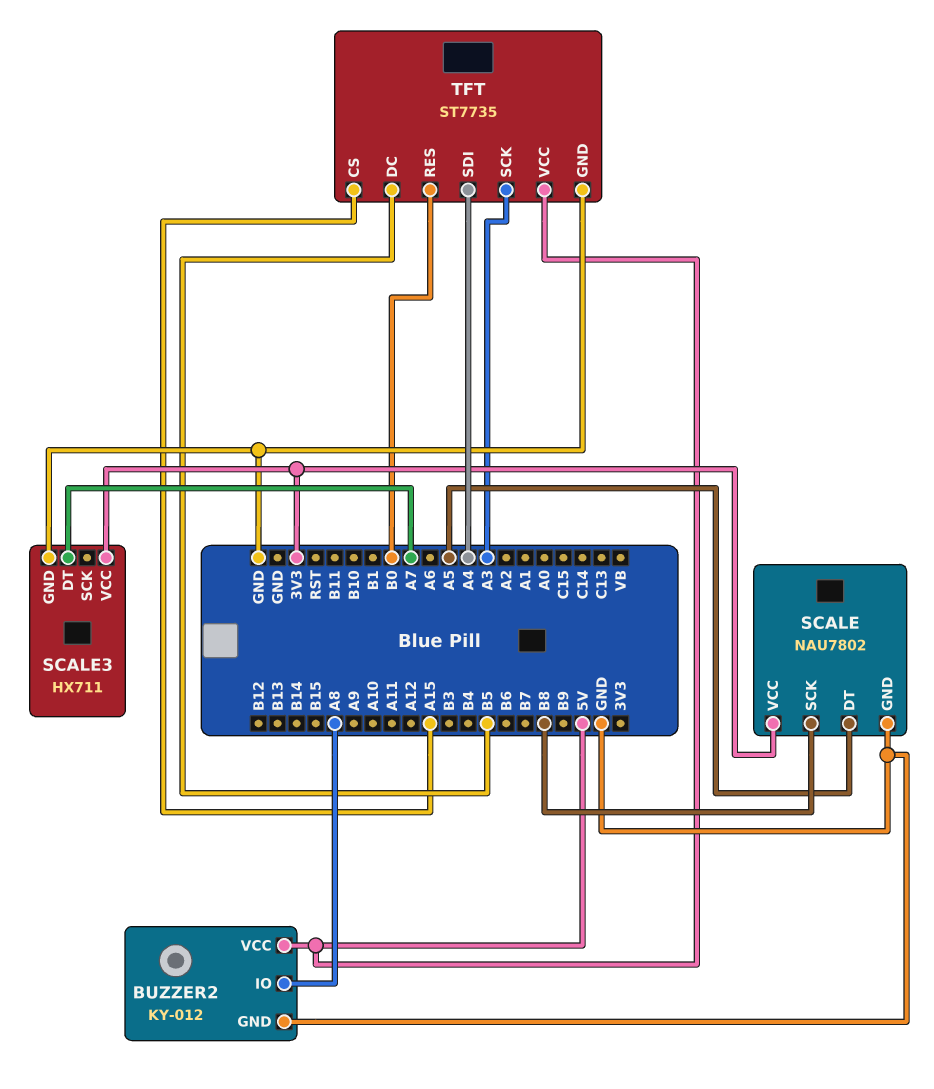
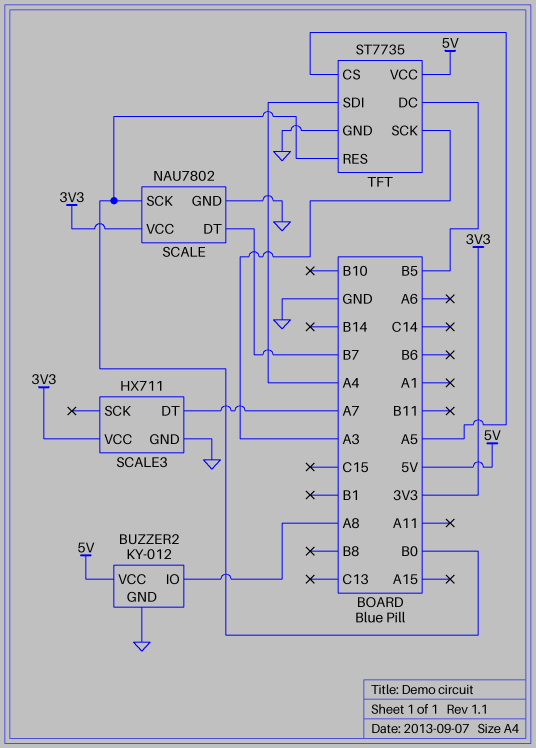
SCALE pin DT: A5 -> B7
SCALE pin SCK: B8 -> B0
TFT pin CS: A15 -> A5

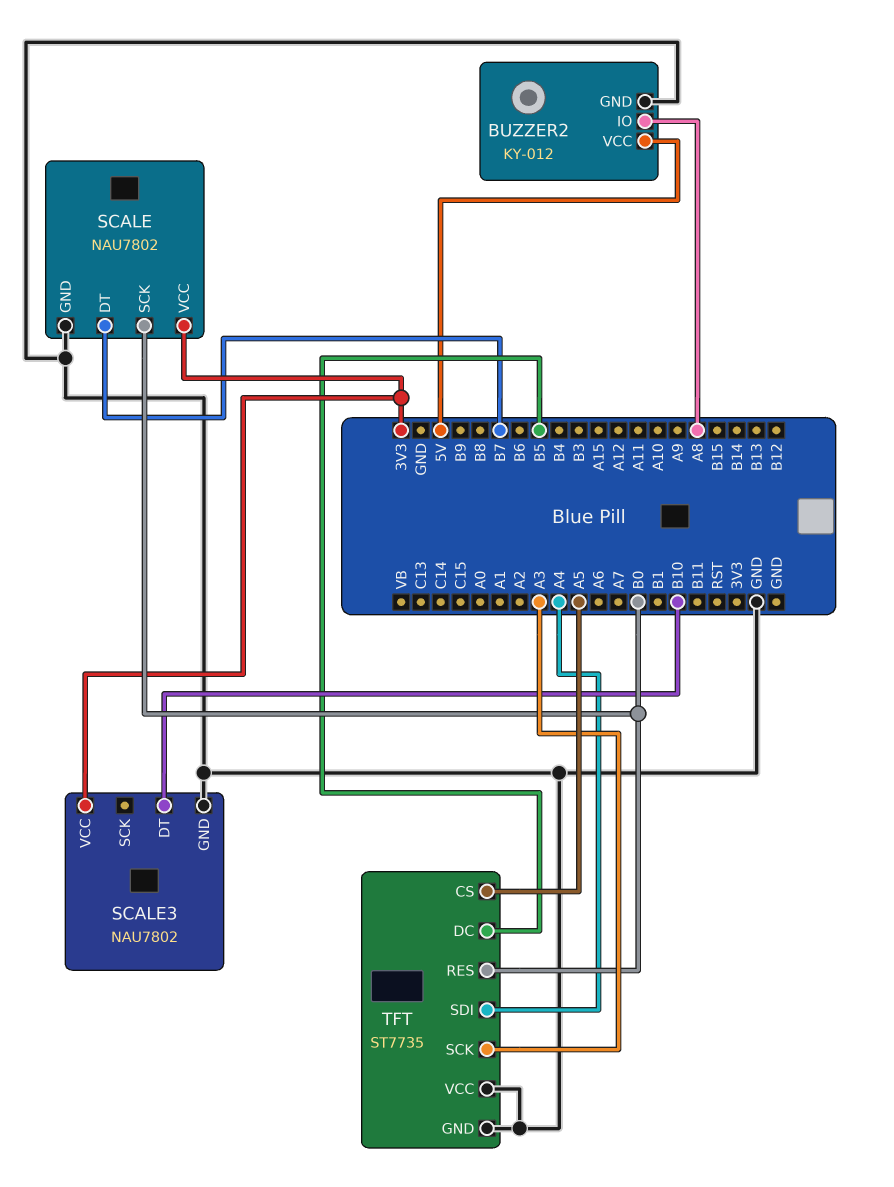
SCALE3: HX711 -> NAU7802
SCALE3 pin DT: A7 -> B10
TFT pin VCC: 5V -> GND

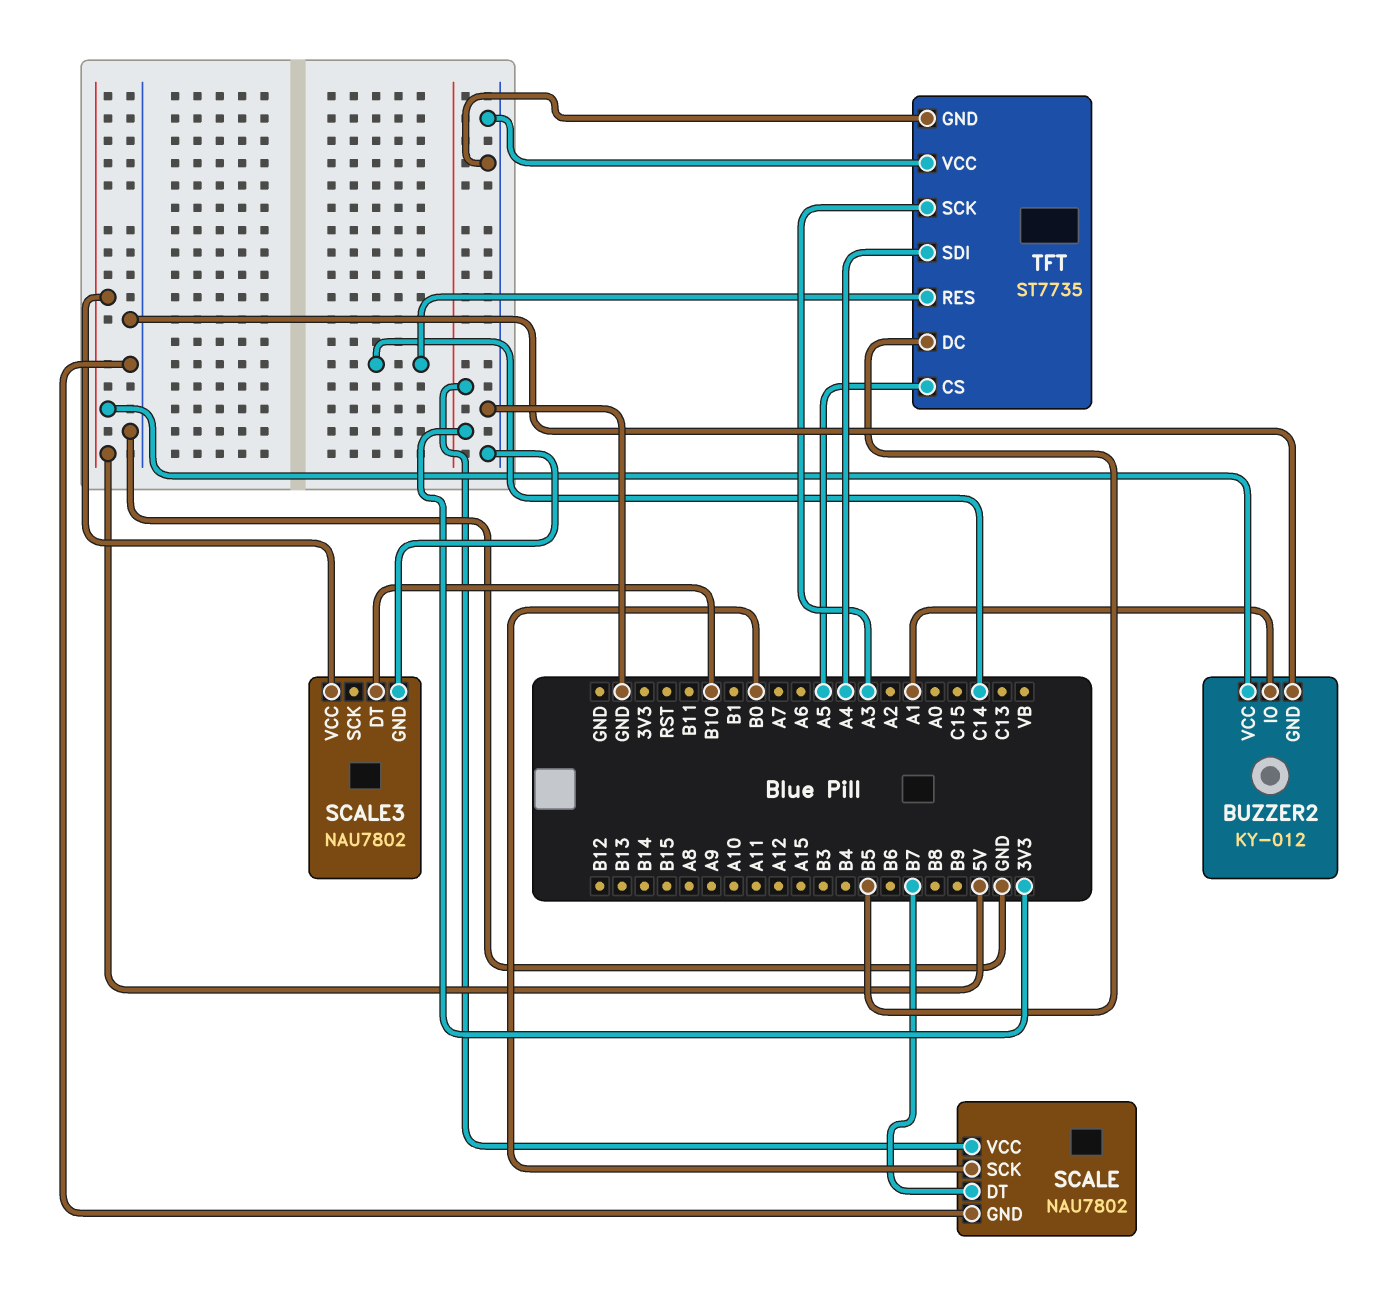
BUZZER2 pin IO: A8 -> A1
SCALE3 pin VCC: 3V3 -> 5V
TFT pin RES: B0 -> C14

